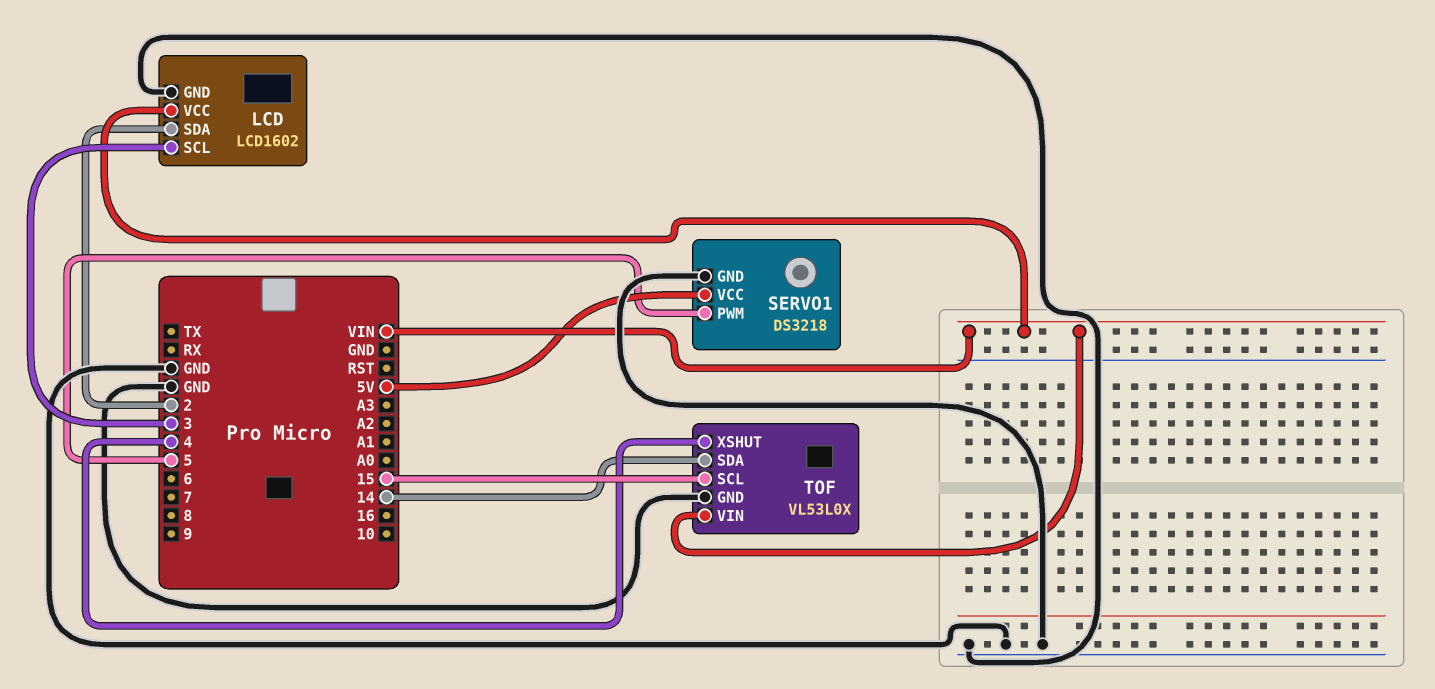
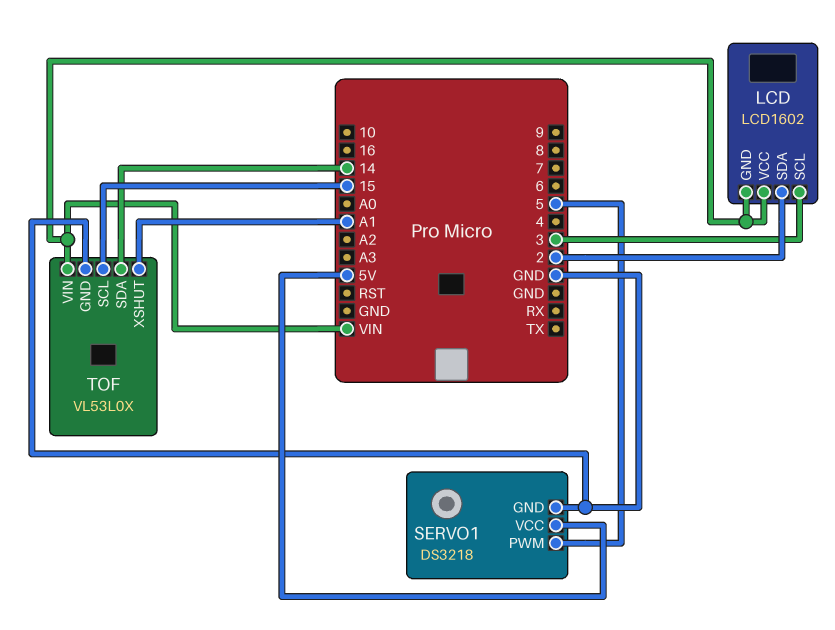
LCD pin GND: GND -> VIN
TOF pin XSHUT: 4 -> A1

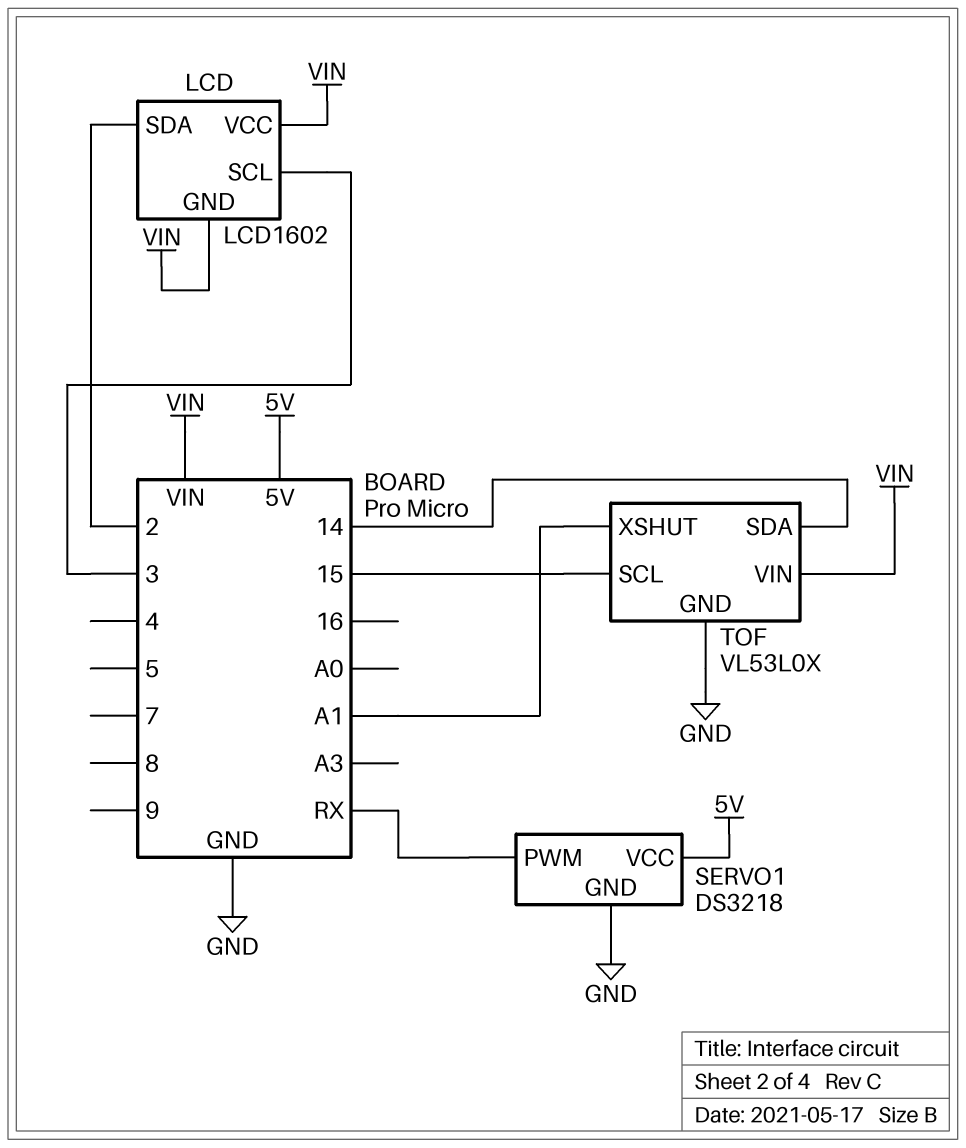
SERVO1 pin PWM: 5 -> RX

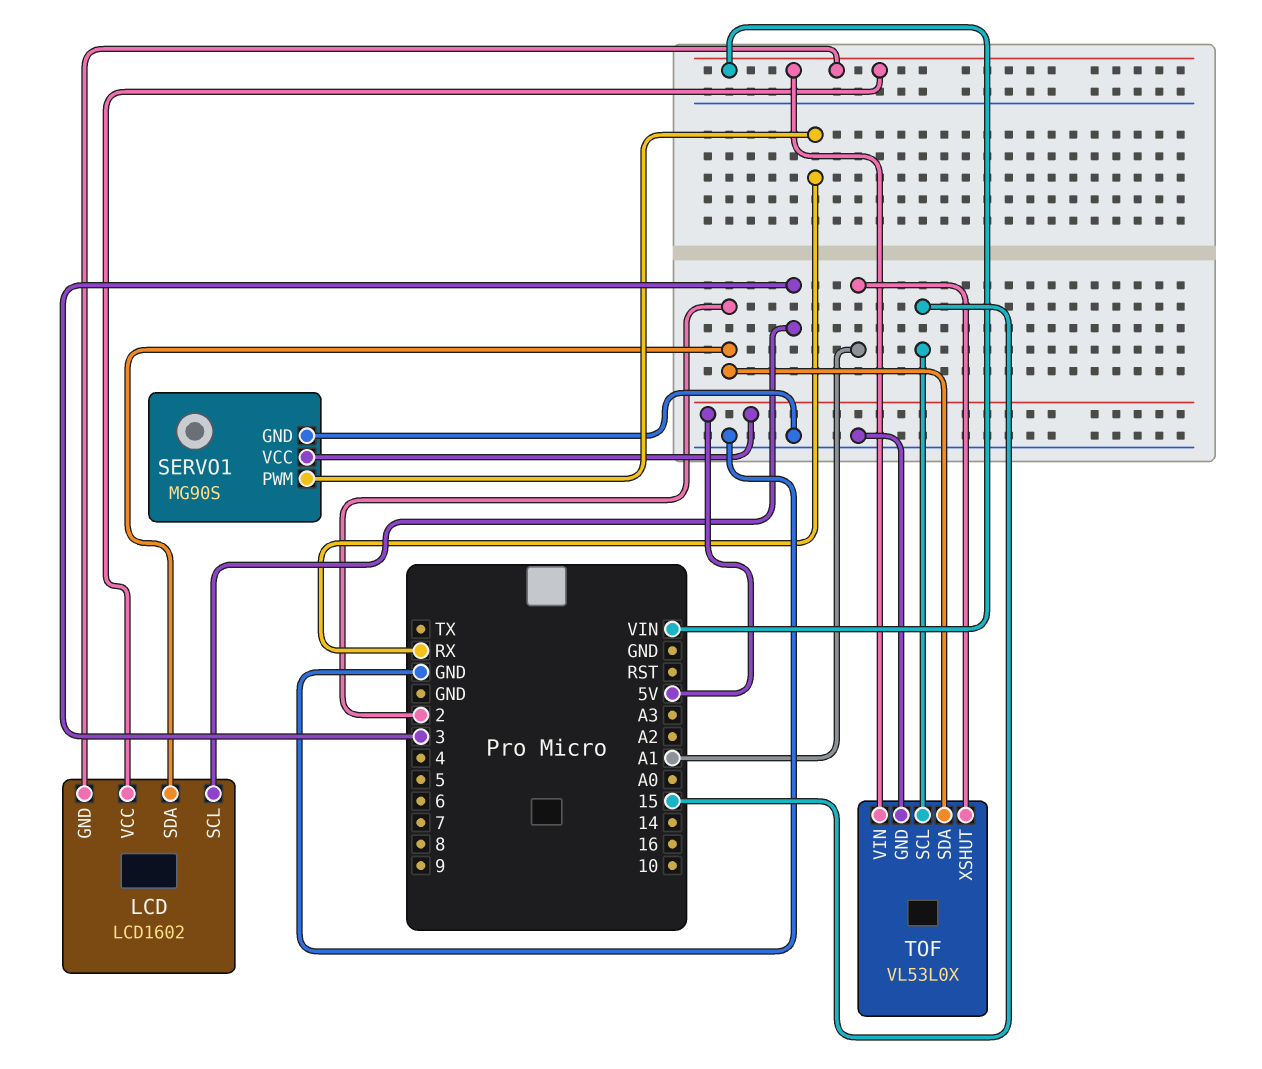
SERVO1: DS3218 -> MG90S
TOF pin SDA: 14 -> 2

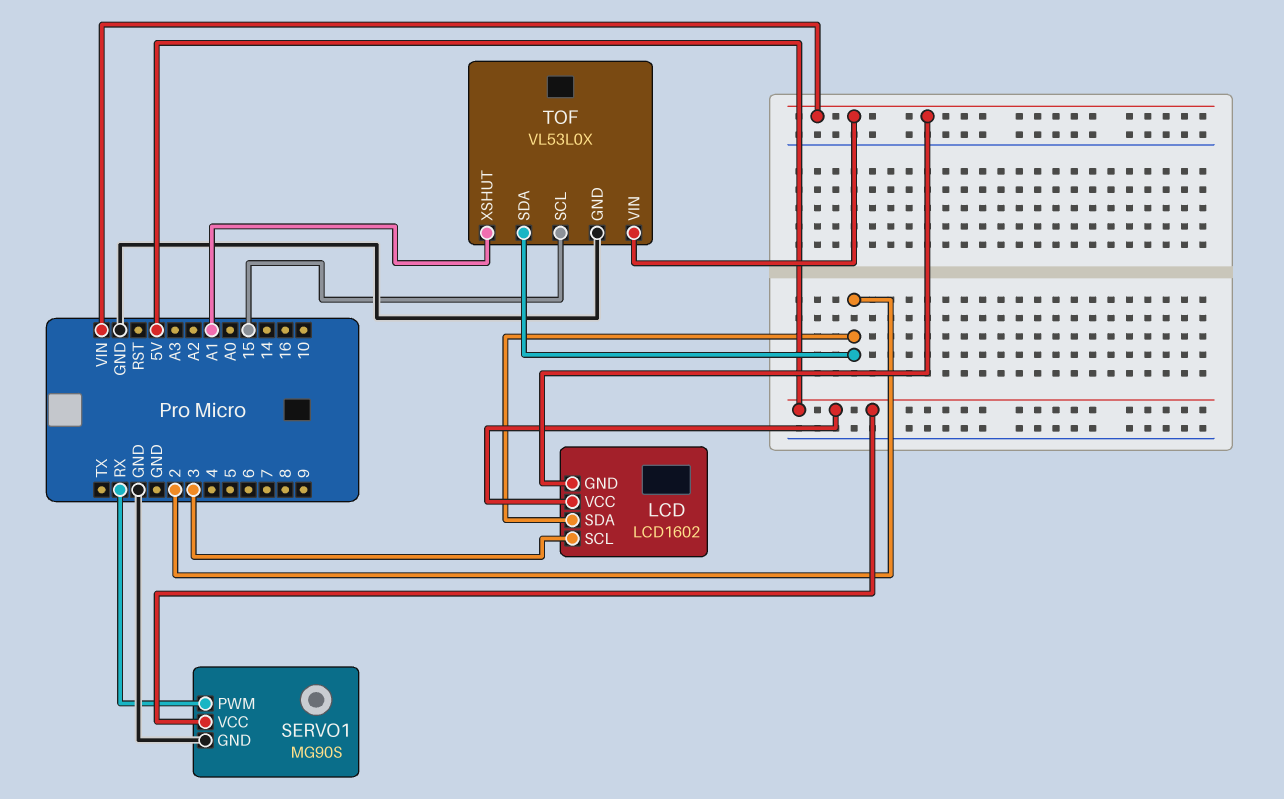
LCD pin VCC: VIN -> 5V

